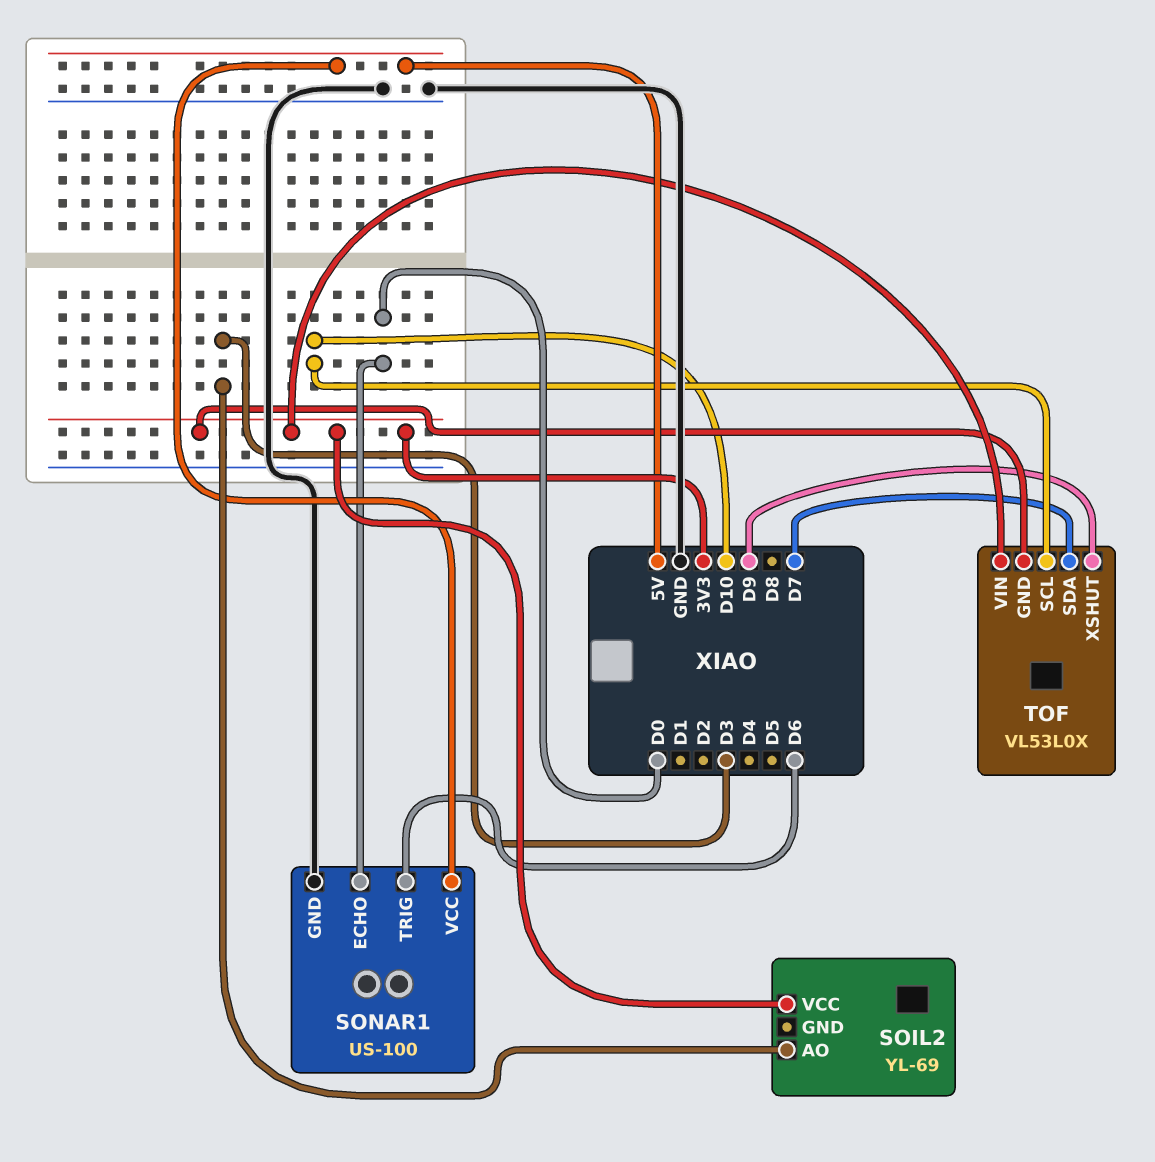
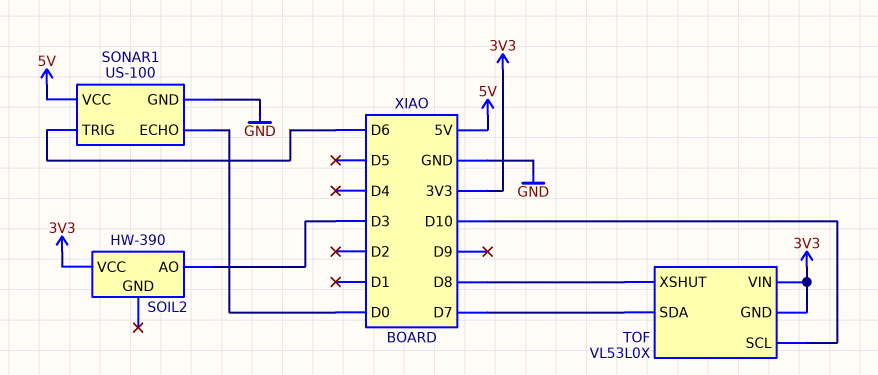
SOIL2: YL-69 -> HW-390
TOF pin XSHUT: D9 -> D8

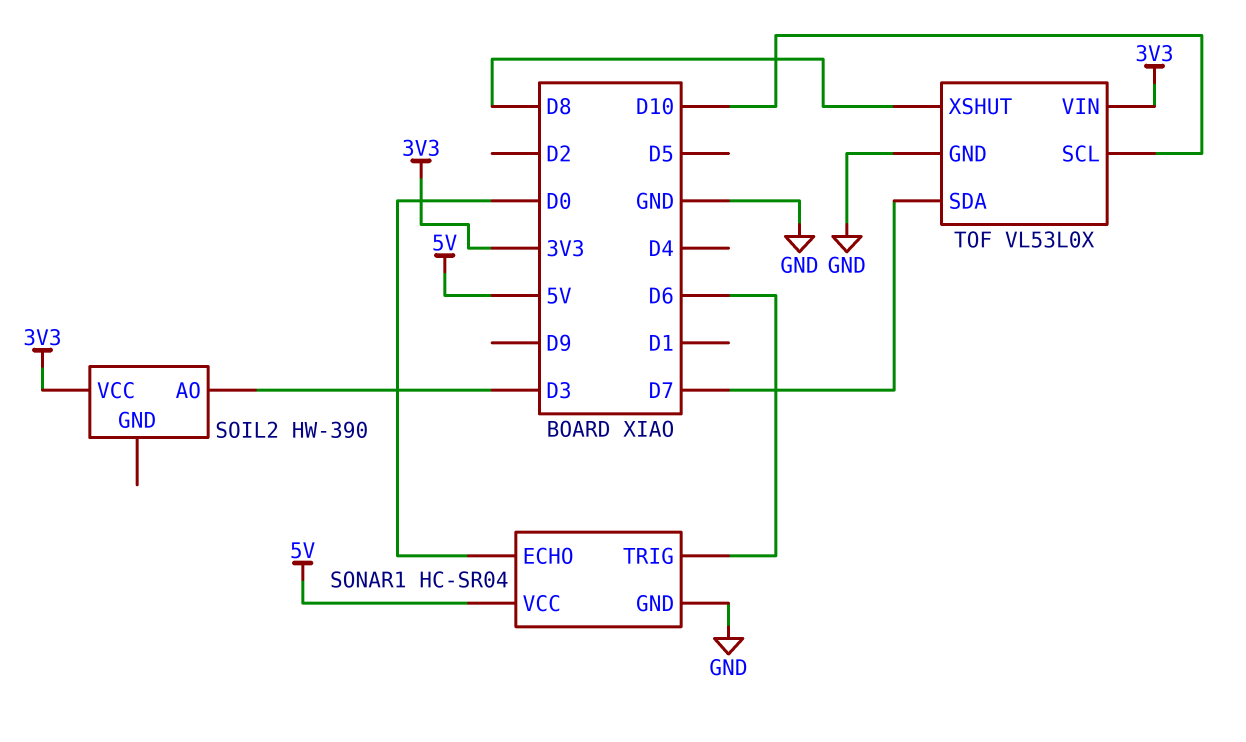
SONAR1: US-100 -> HC-SR04
TOF pin GND: 3V3 -> GND

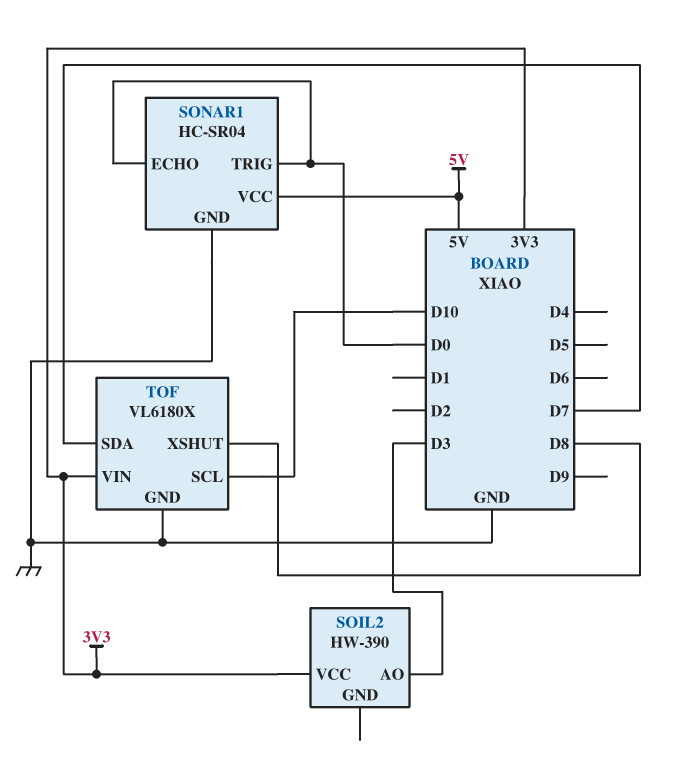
SONAR1 pin TRIG: D6 -> D0
TOF: VL53L0X -> VL6180X

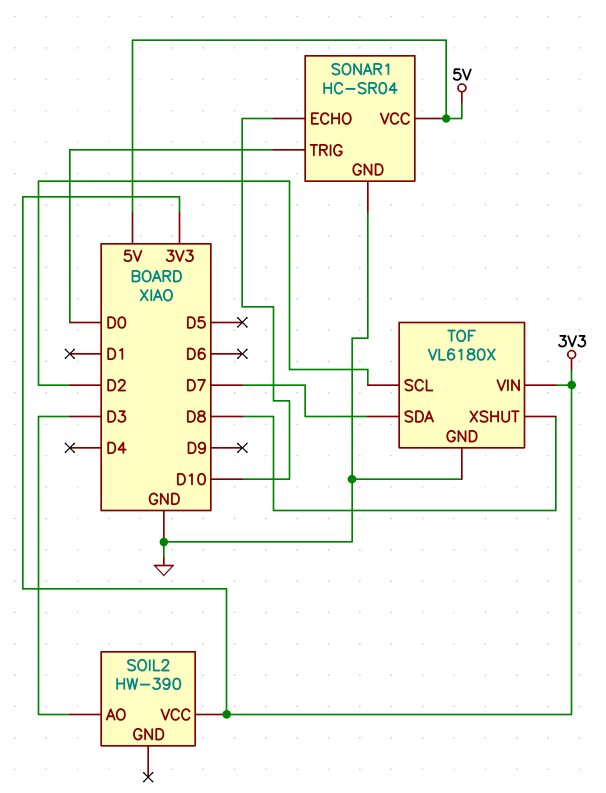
SONAR1 pin ECHO: D0 -> D10
TOF pin SCL: D10 -> D2

